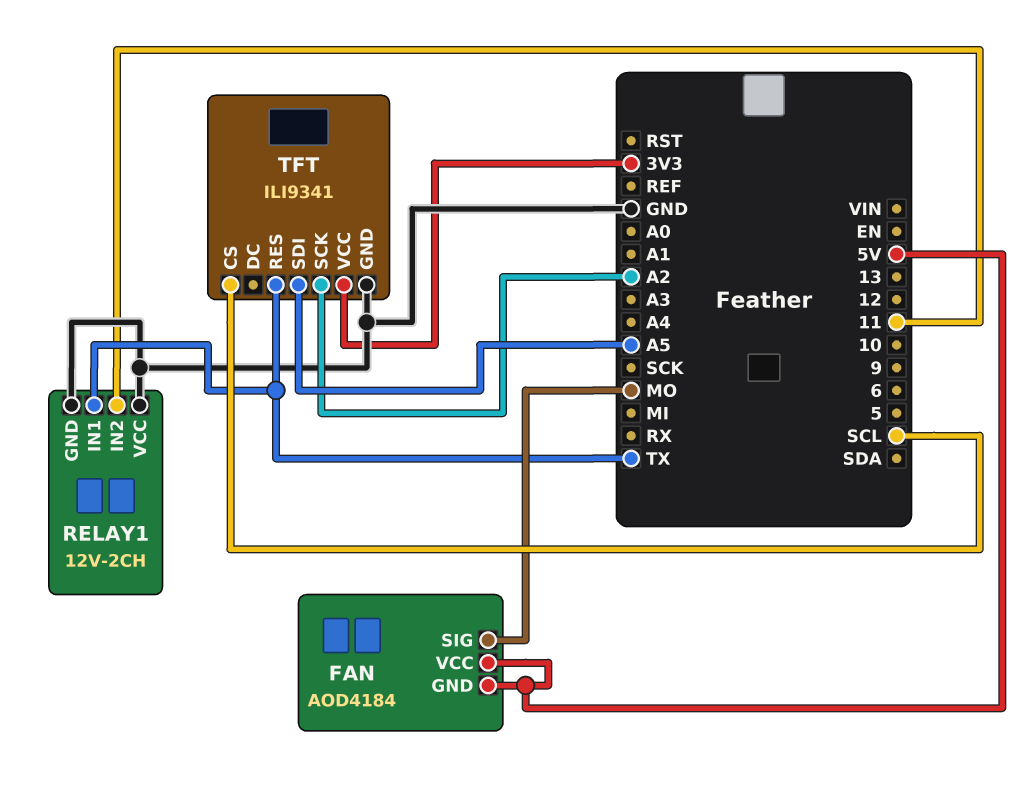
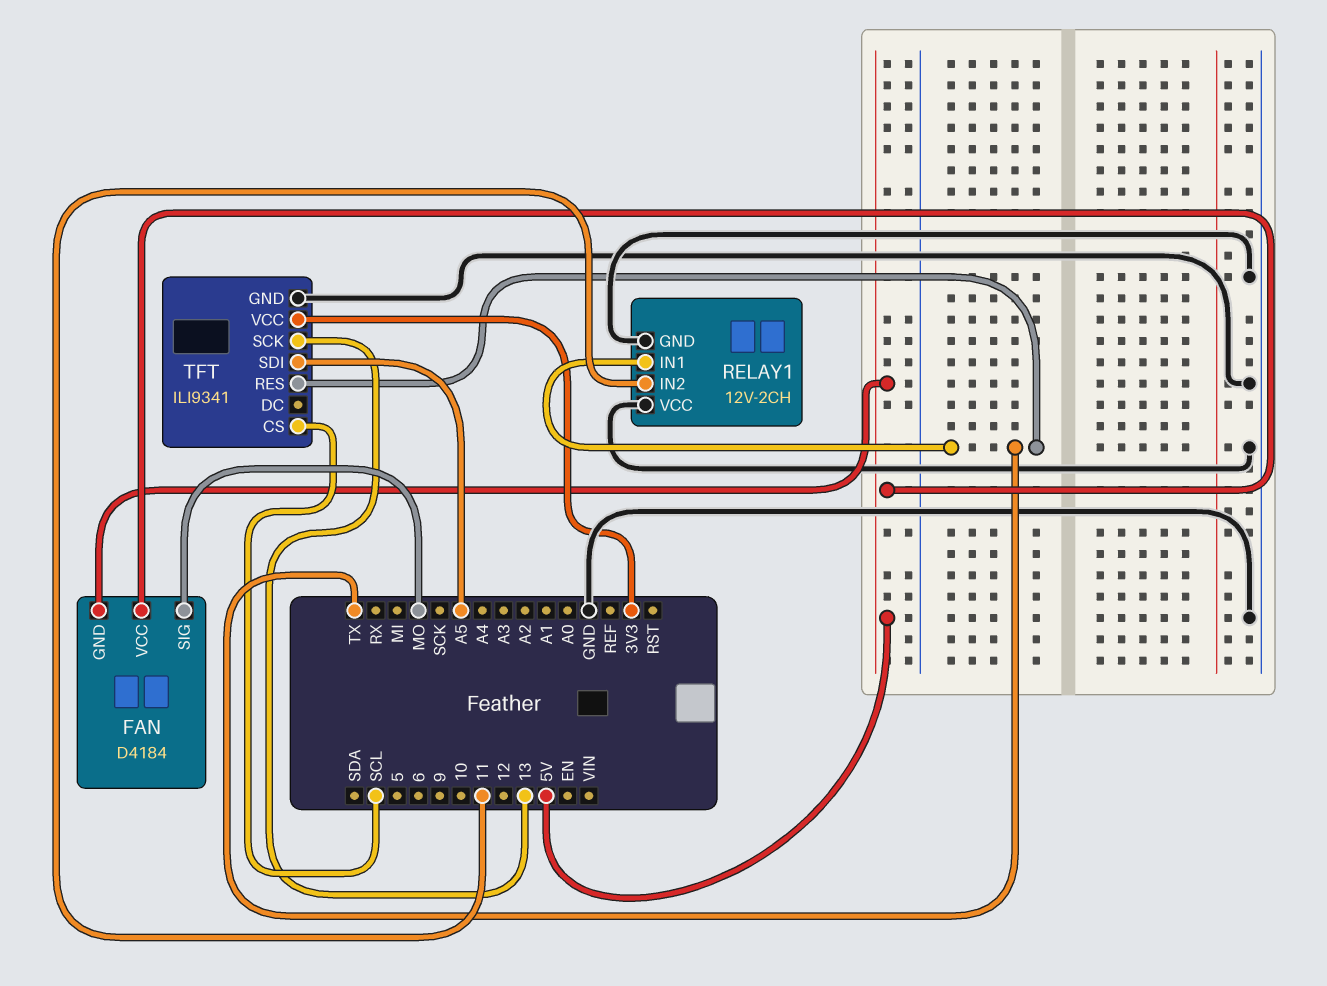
FAN: AOD4184 -> D4184
TFT pin SCK: A2 -> 13

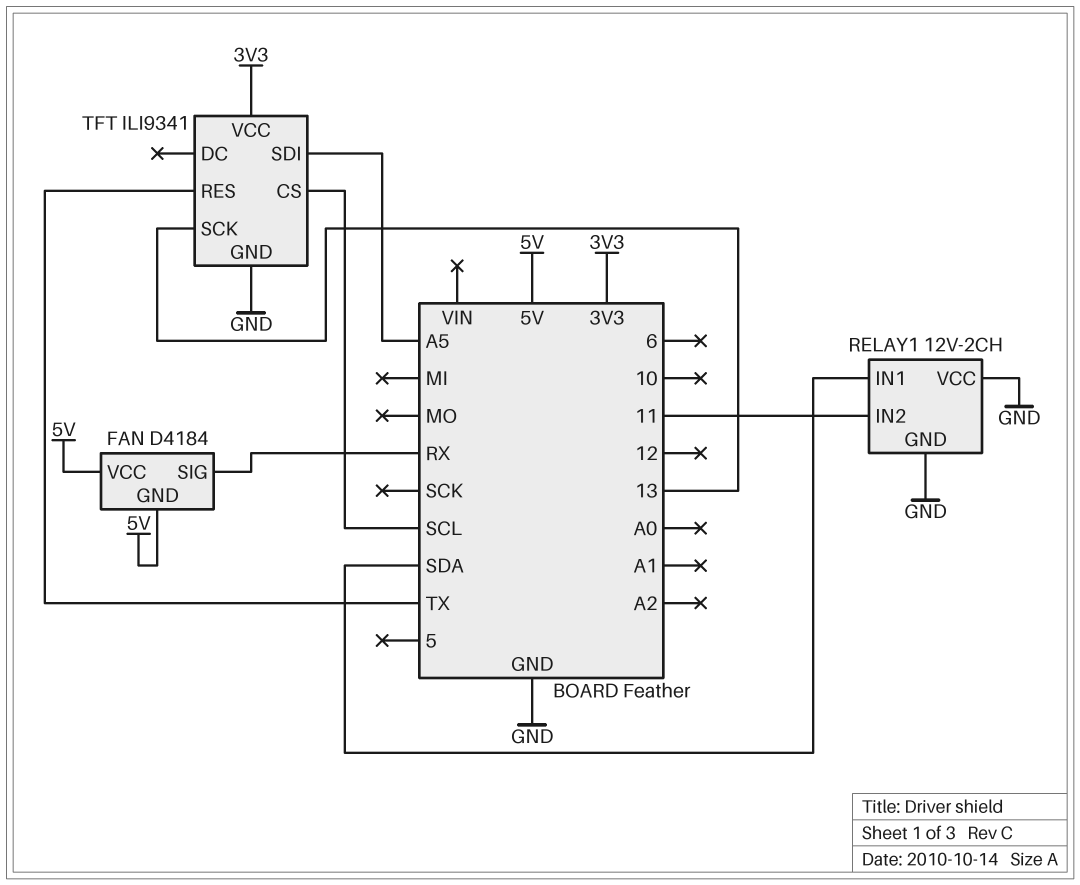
FAN pin SIG: MO -> RX
RELAY1 pin IN1: TX -> SDA

